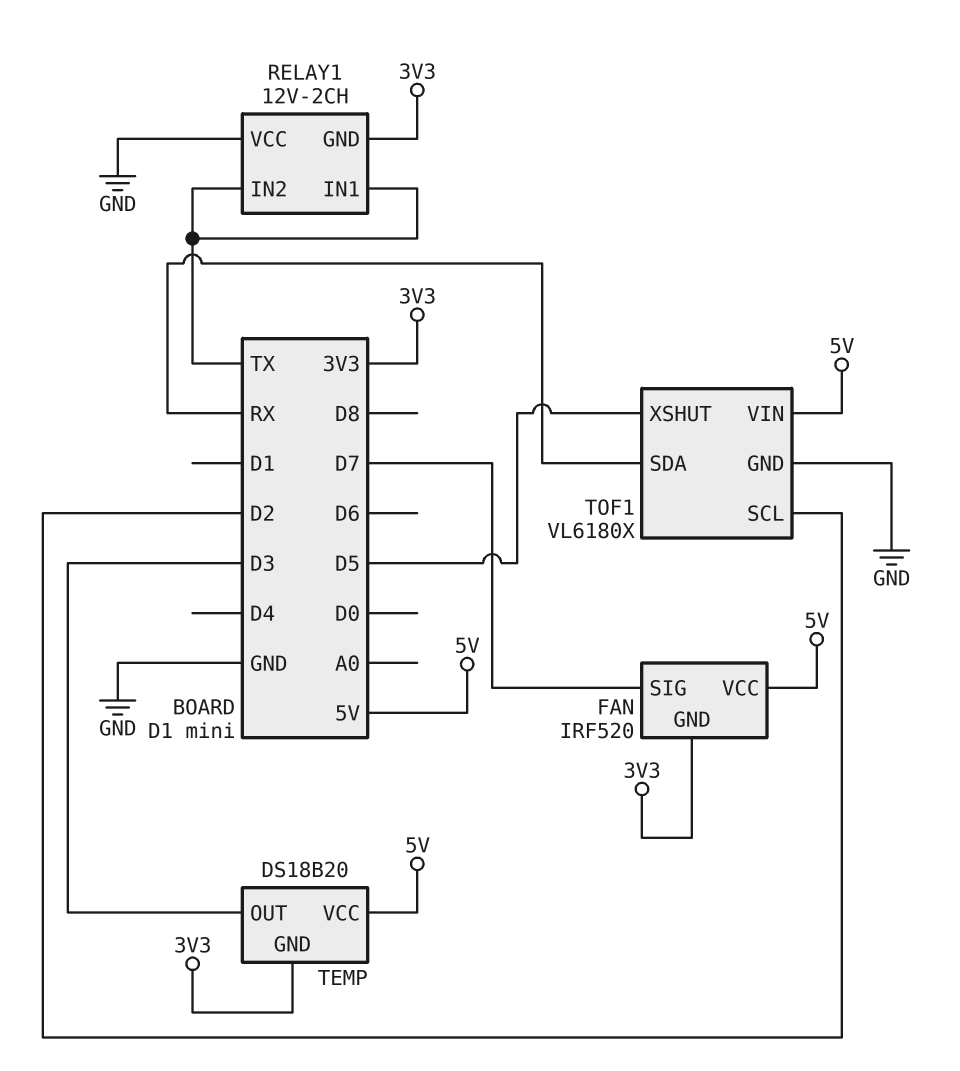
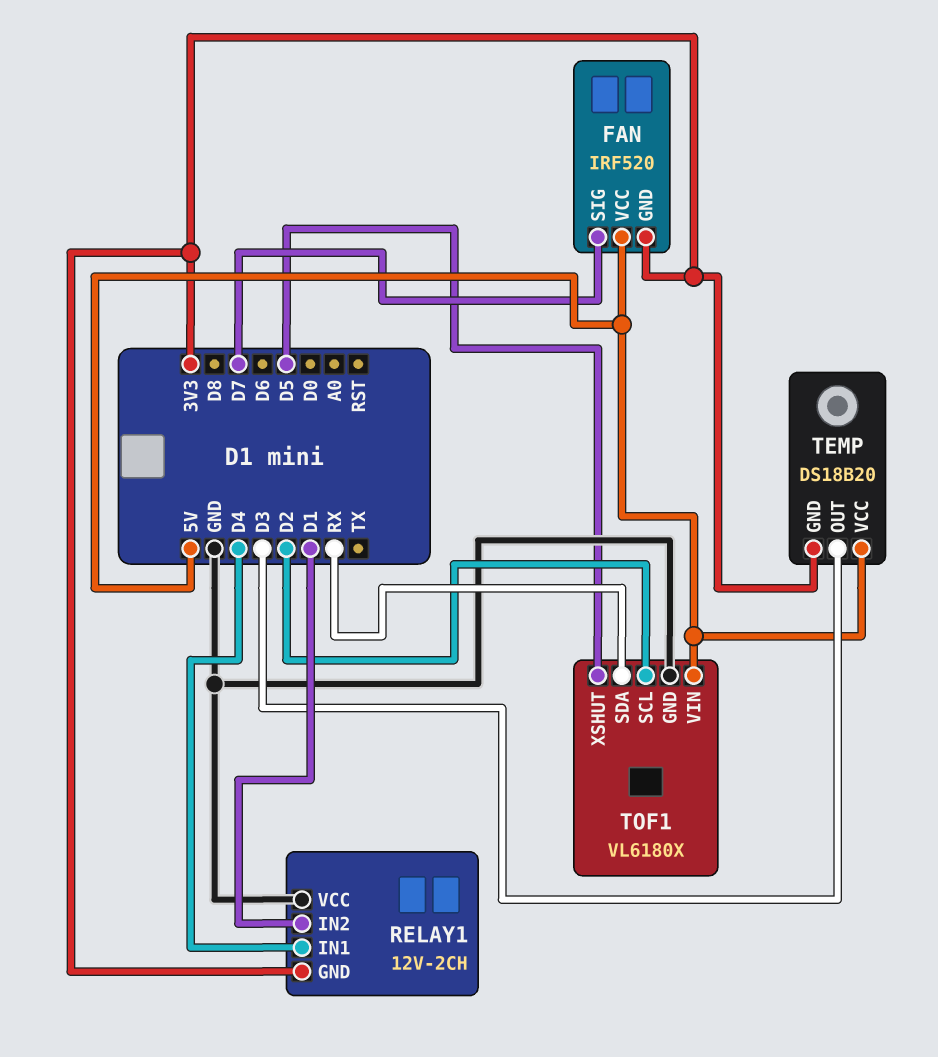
RELAY1 pin IN1: TX -> D4
RELAY1 pin IN2: TX -> D1

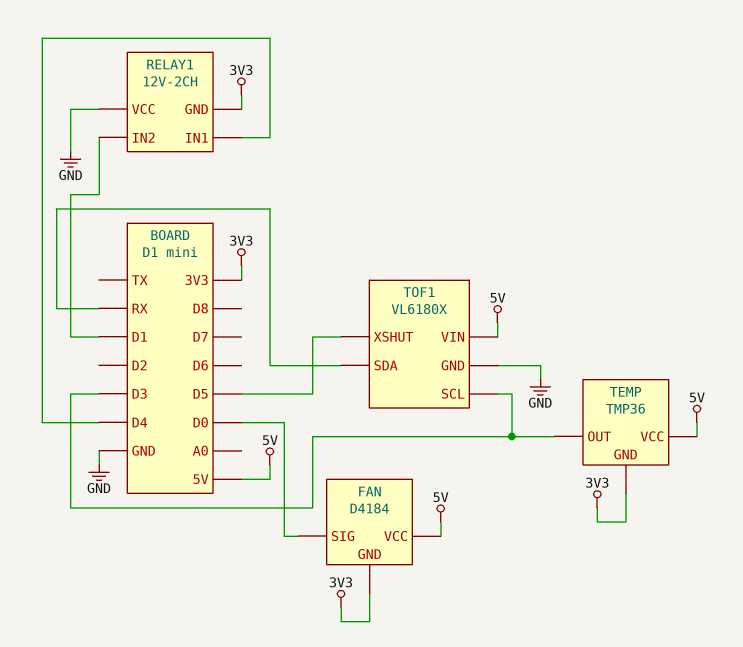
FAN: IRF520 -> D4184
FAN pin SIG: D7 -> D0
TEMP: DS18B20 -> TMP36
TOF1 pin SCL: D2 -> D3

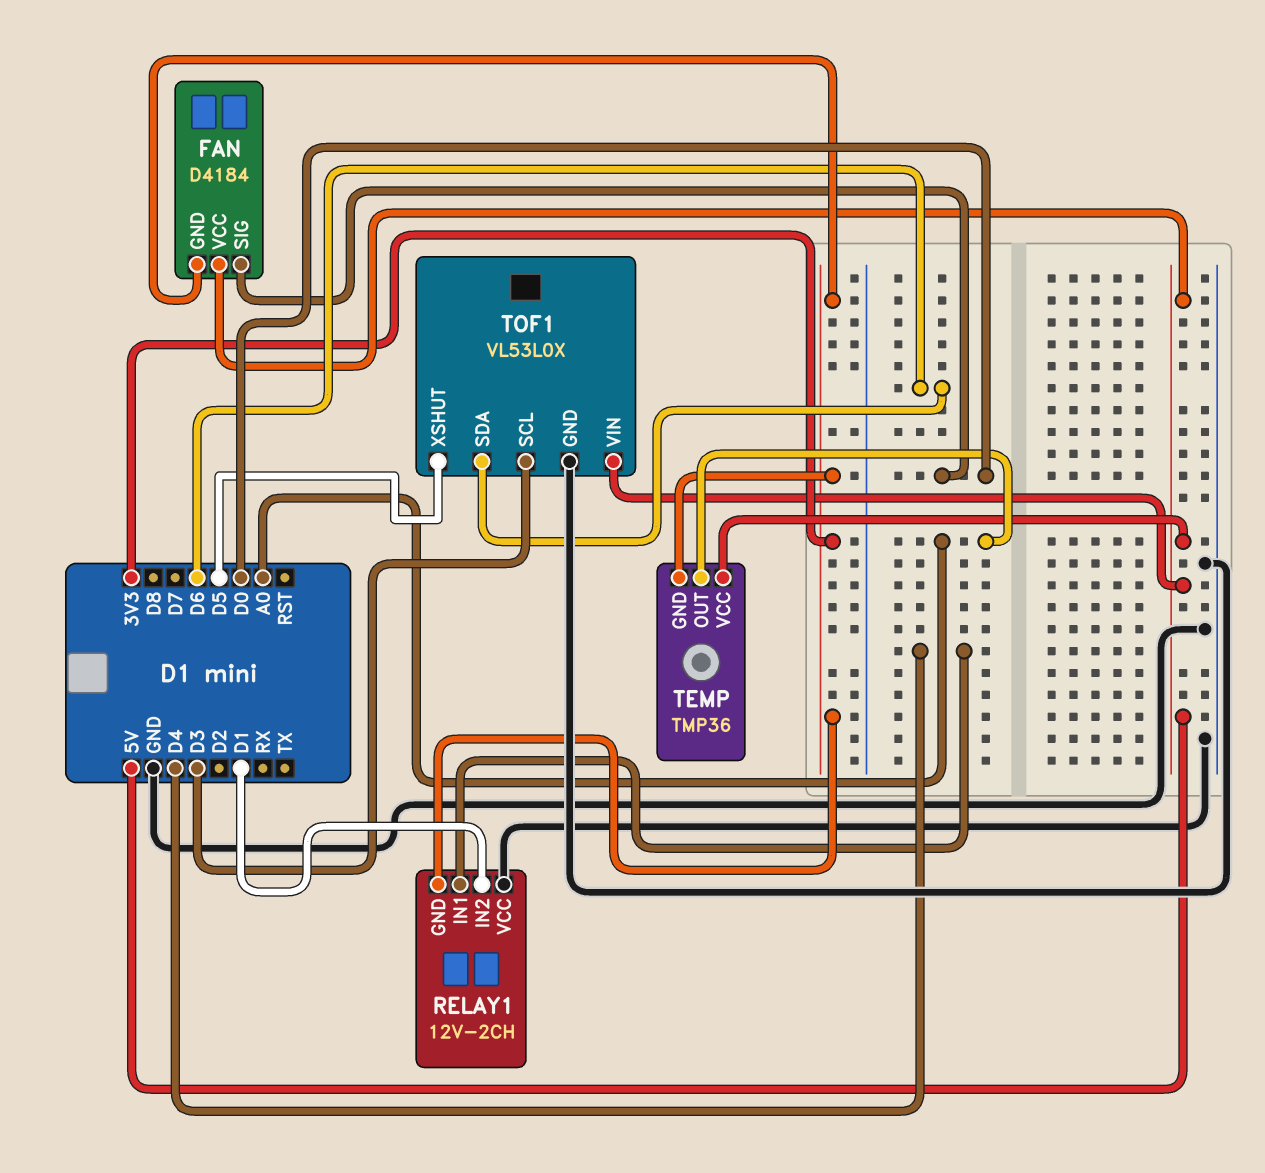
TEMP pin OUT: D3 -> A0
TOF1: VL6180X -> VL53L0X
TOF1 pin SDA: RX -> D6

